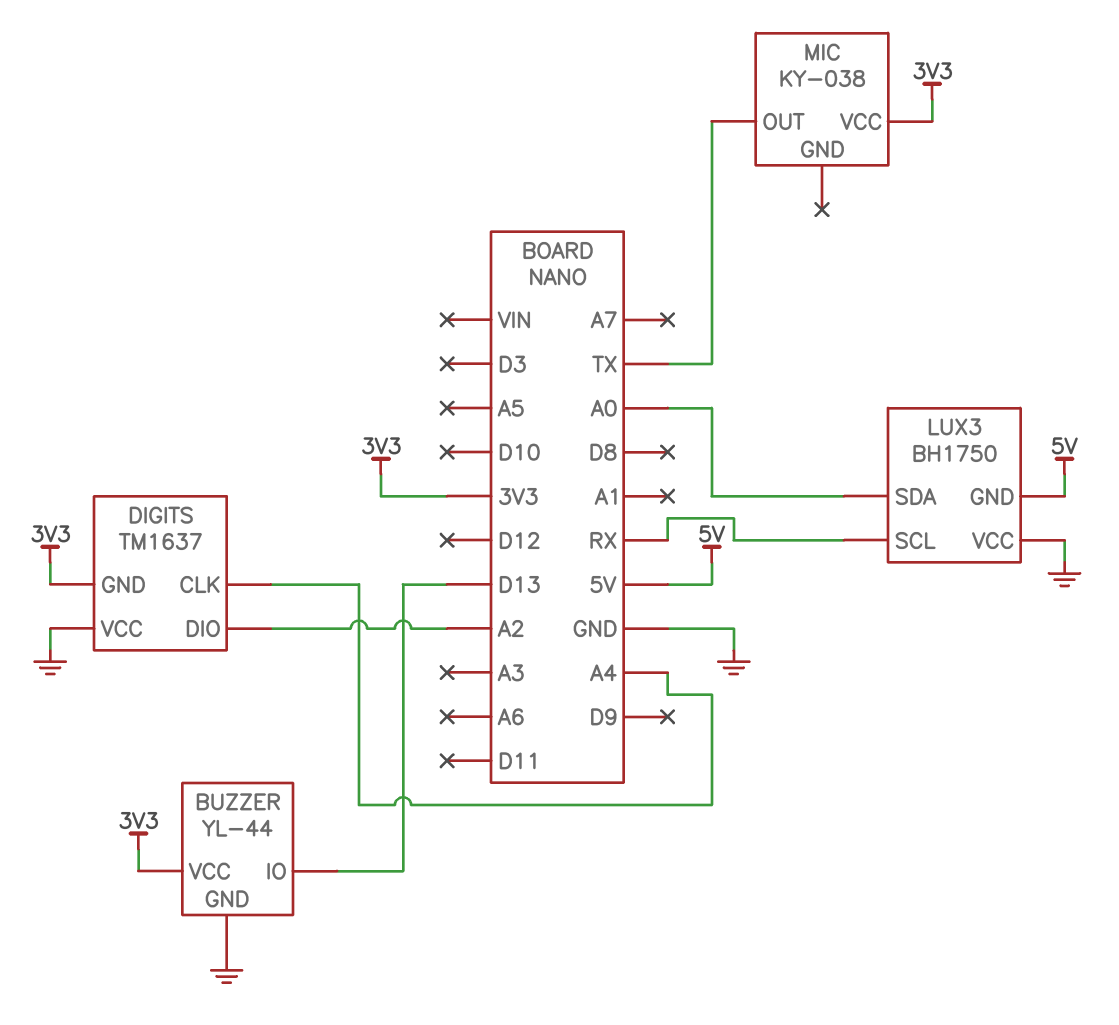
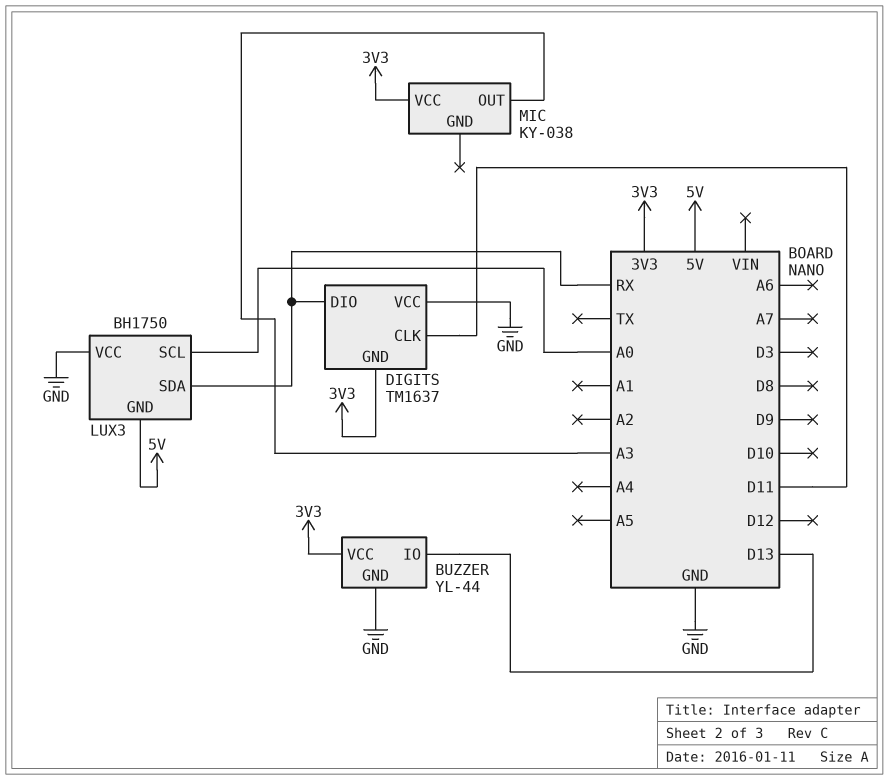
DIGITS pin CLK: A4 -> D11
DIGITS pin DIO: A2 -> RX
LUX3 pin SCL: RX -> A0
LUX3 pin SDA: A0 -> RX
MIC pin OUT: TX -> A3

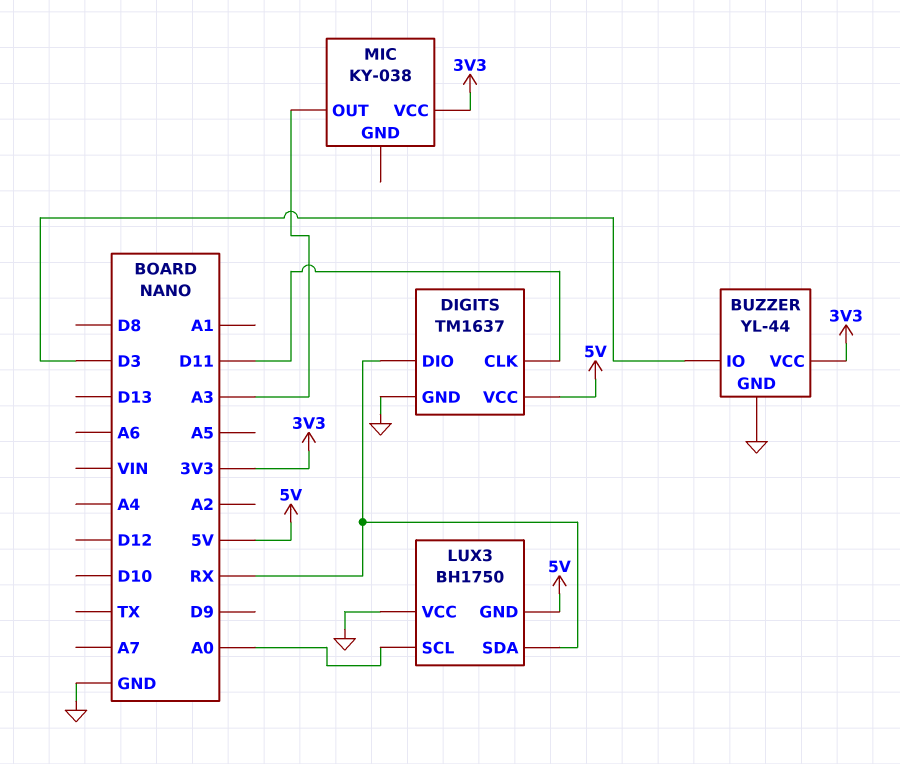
BUZZER pin IO: D13 -> D3
DIGITS pin GND: 3V3 -> GND
DIGITS pin VCC: GND -> 5V

